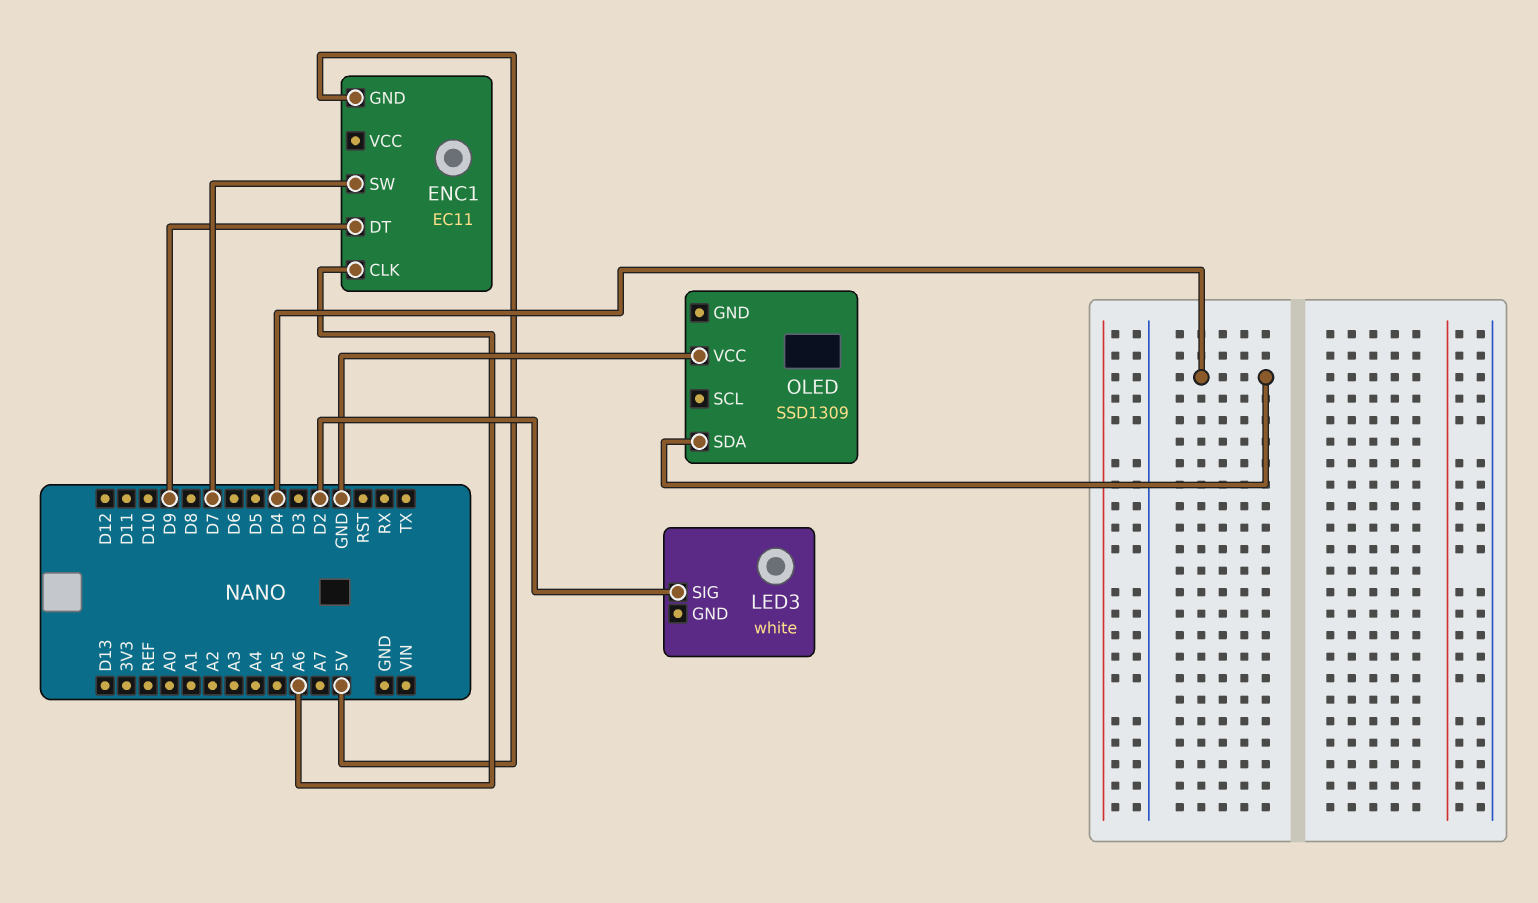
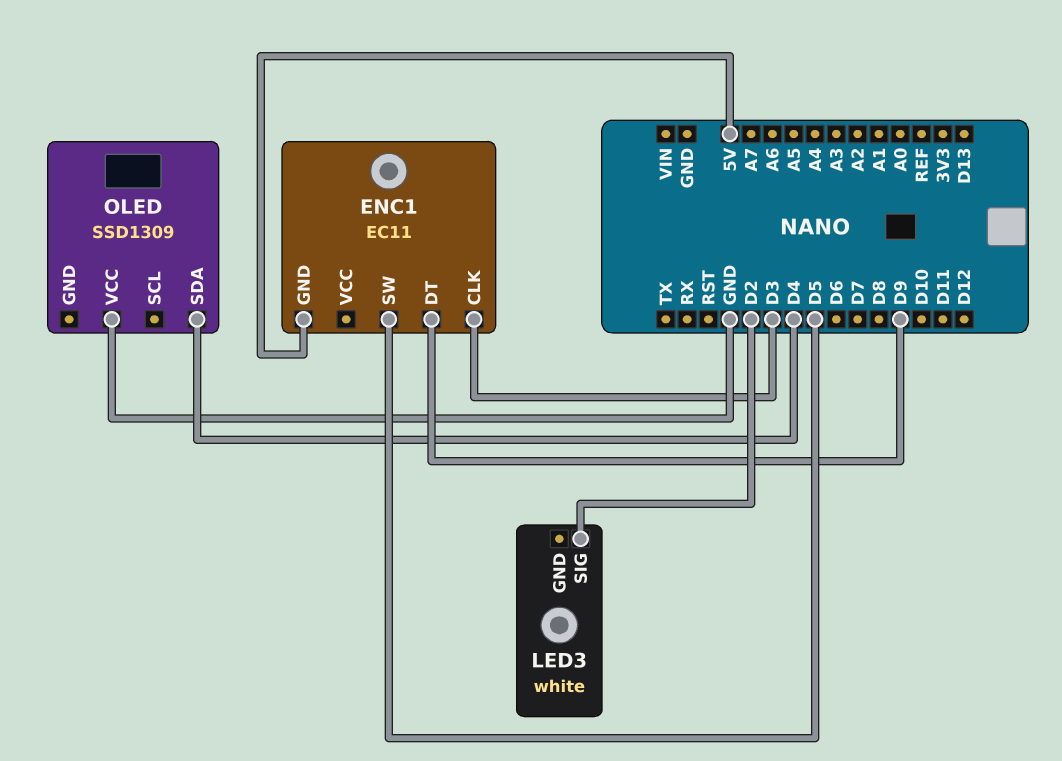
ENC1 pin CLK: A6 -> D3
ENC1 pin SW: D7 -> D5

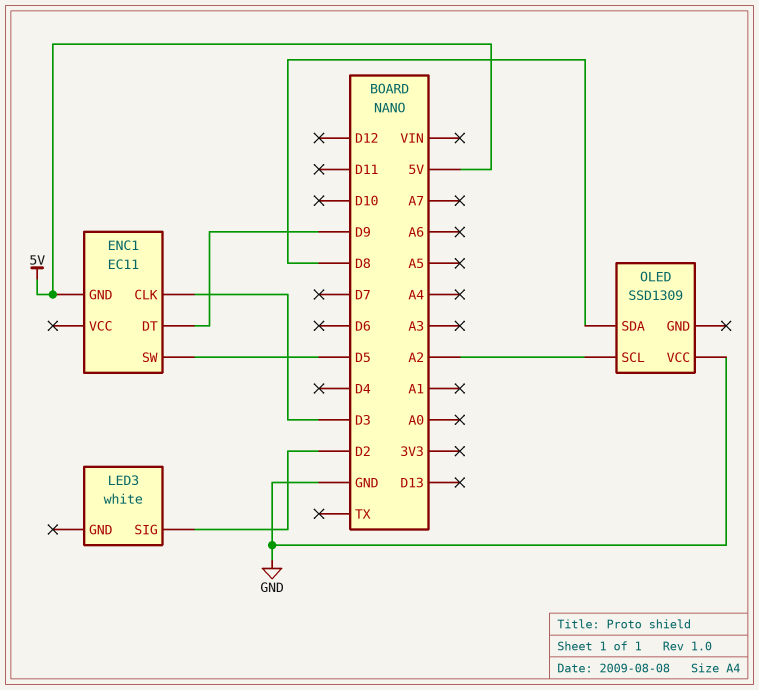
OLED pin SCL: none -> A2
OLED pin SDA: D4 -> D8

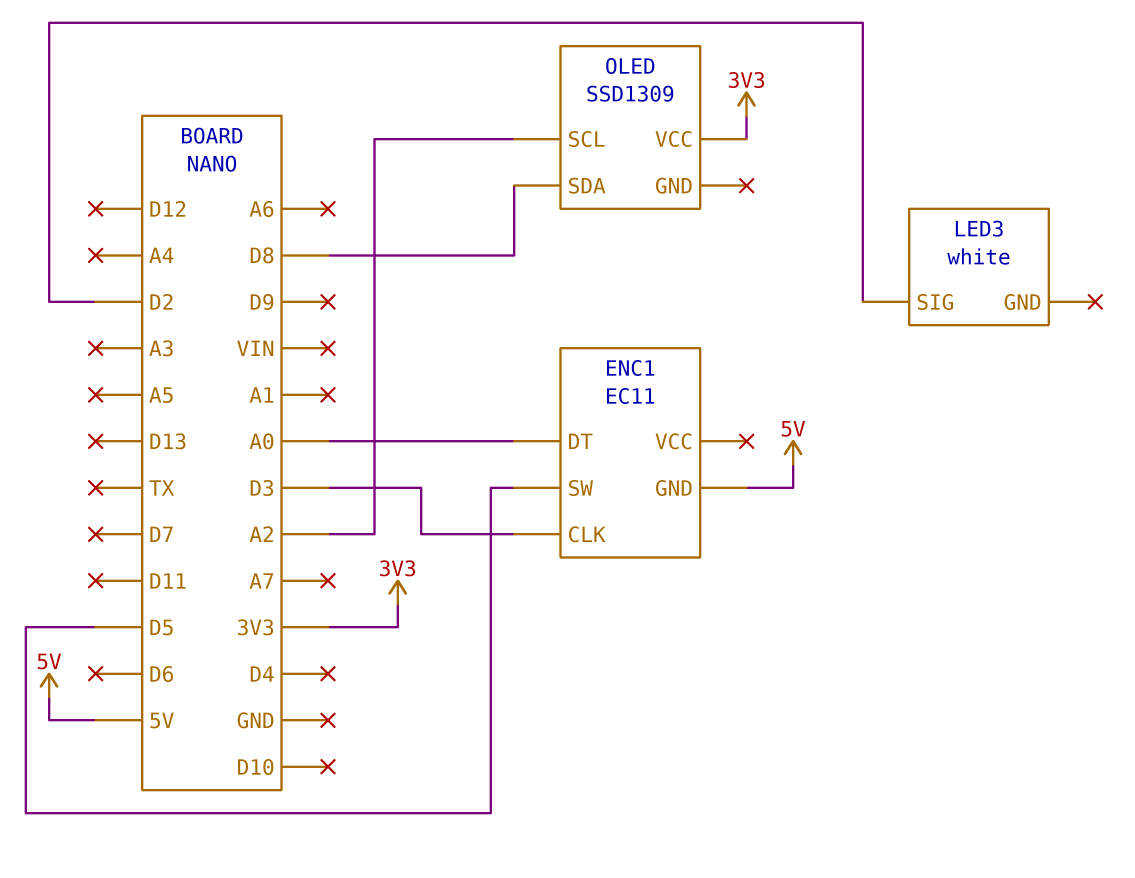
ENC1 pin DT: D9 -> A0
OLED pin VCC: GND -> 3V3

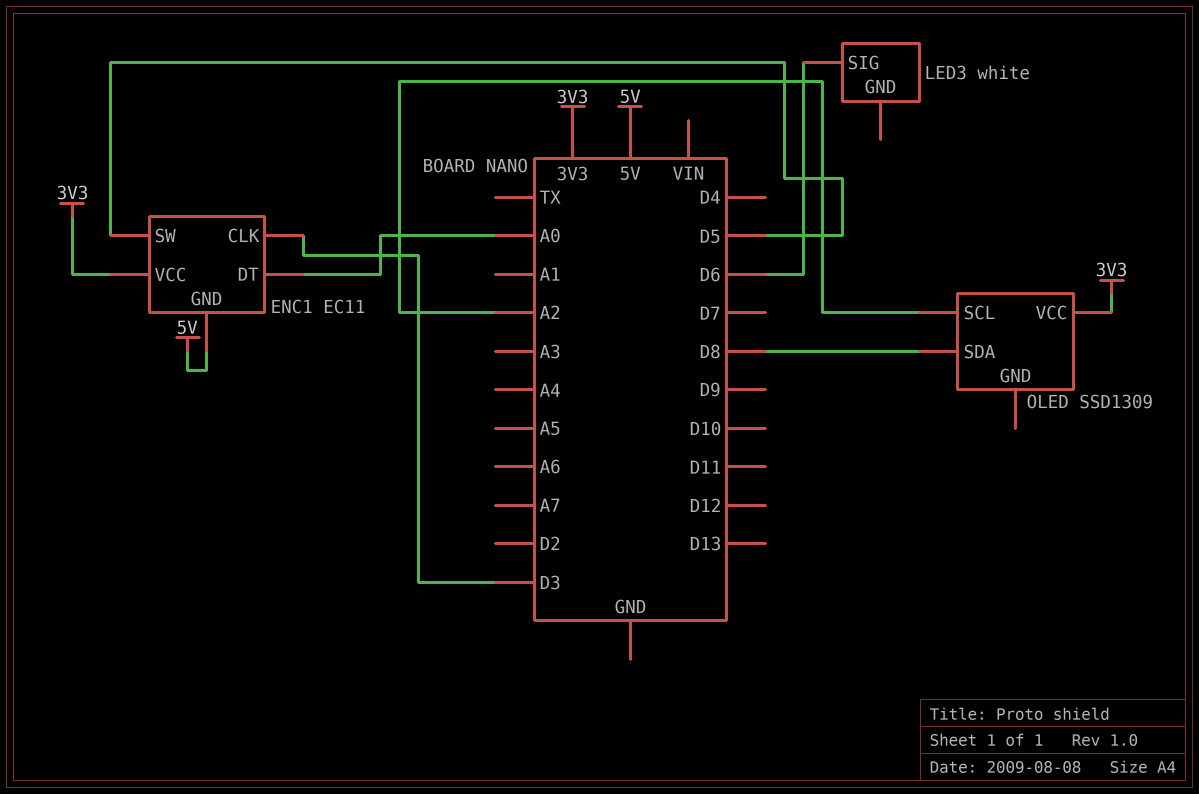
ENC1 pin VCC: none -> 3V3
LED3 pin SIG: D2 -> D6

